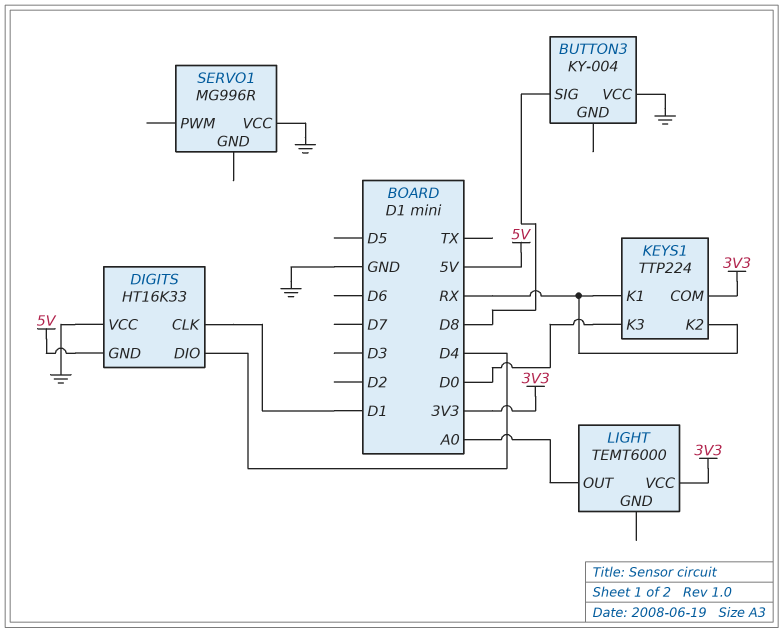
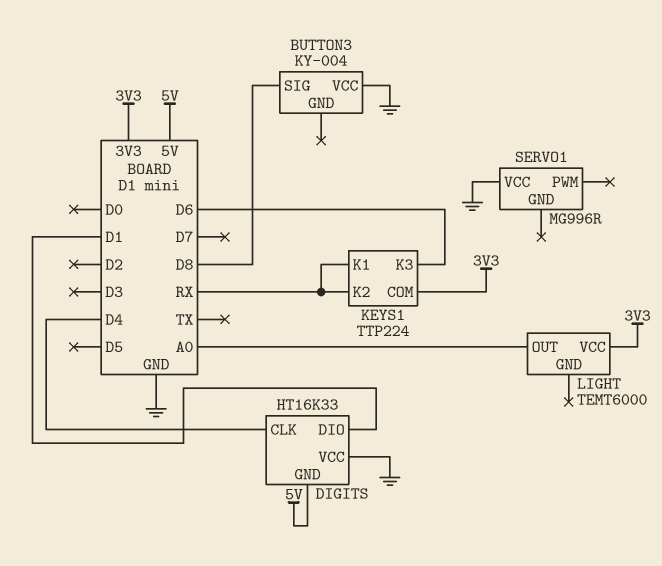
DIGITS pin CLK: D1 -> D4
DIGITS pin DIO: D4 -> D1
KEYS1 pin K3: D0 -> D6

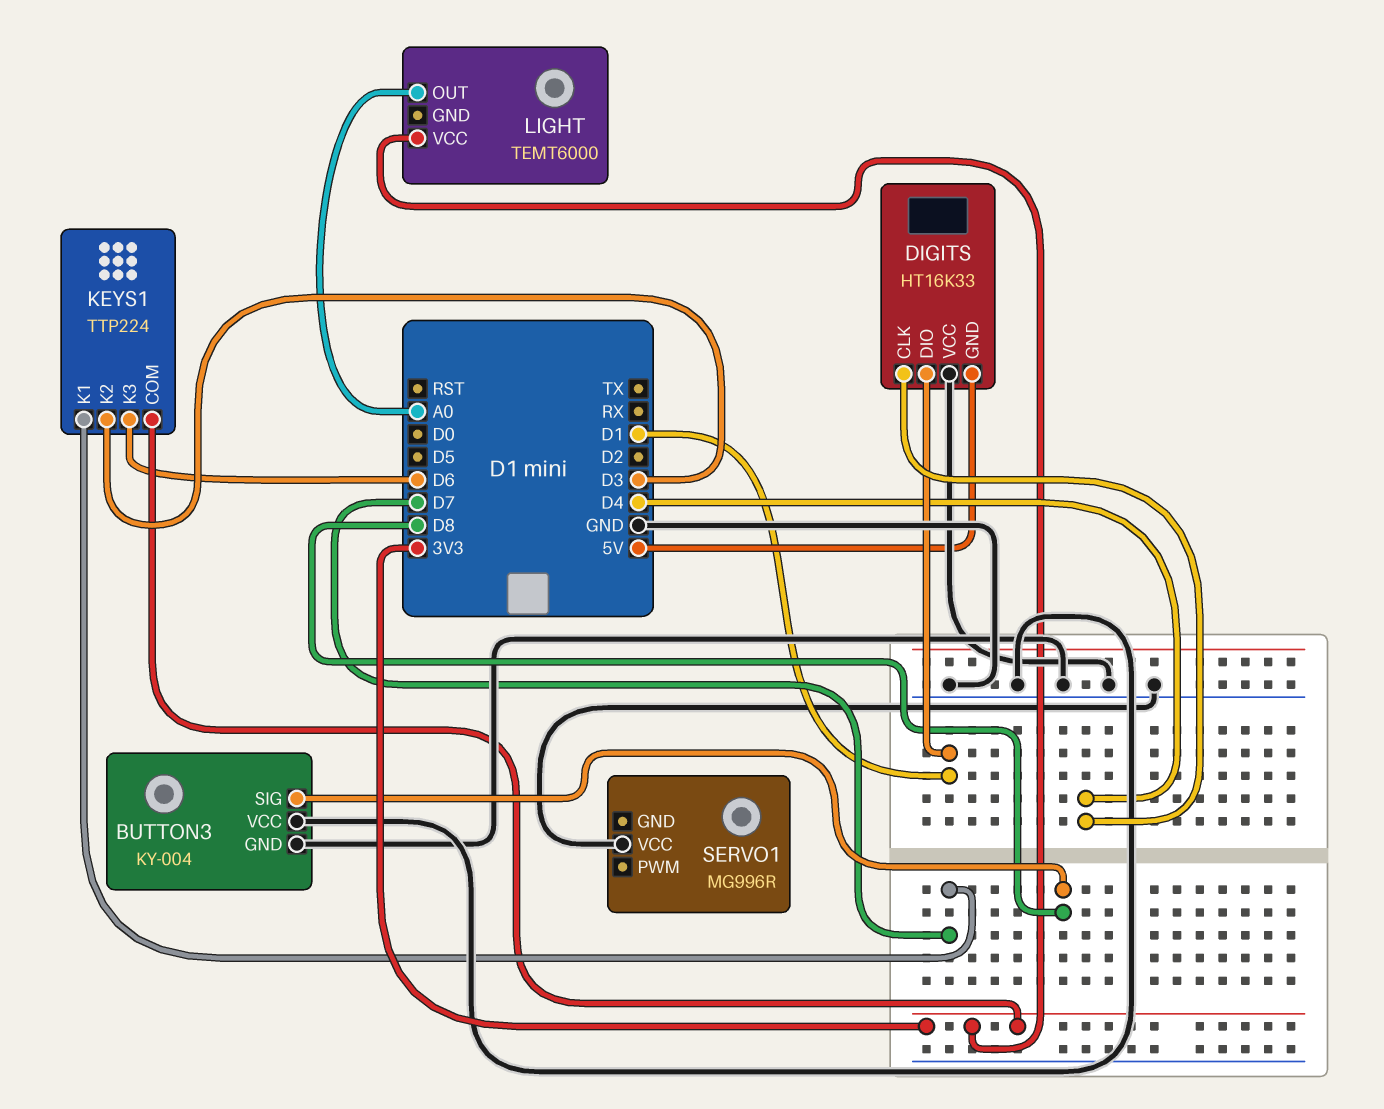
BUTTON3 pin GND: none -> GND
KEYS1 pin K1: RX -> D7
KEYS1 pin K2: RX -> D3

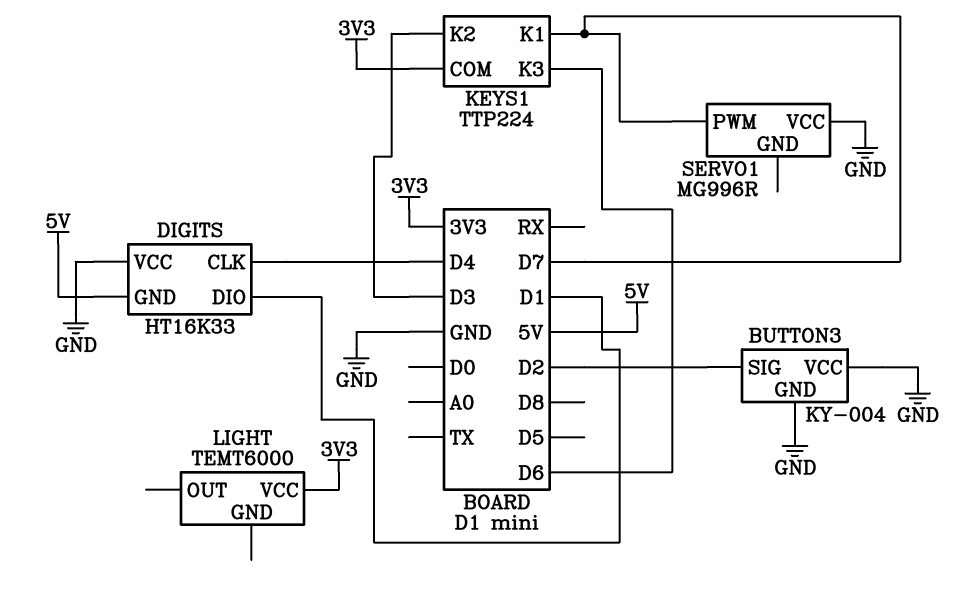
BUTTON3 pin SIG: D8 -> D2
LIGHT pin OUT: A0 -> none
SERVO1 pin PWM: none -> D7

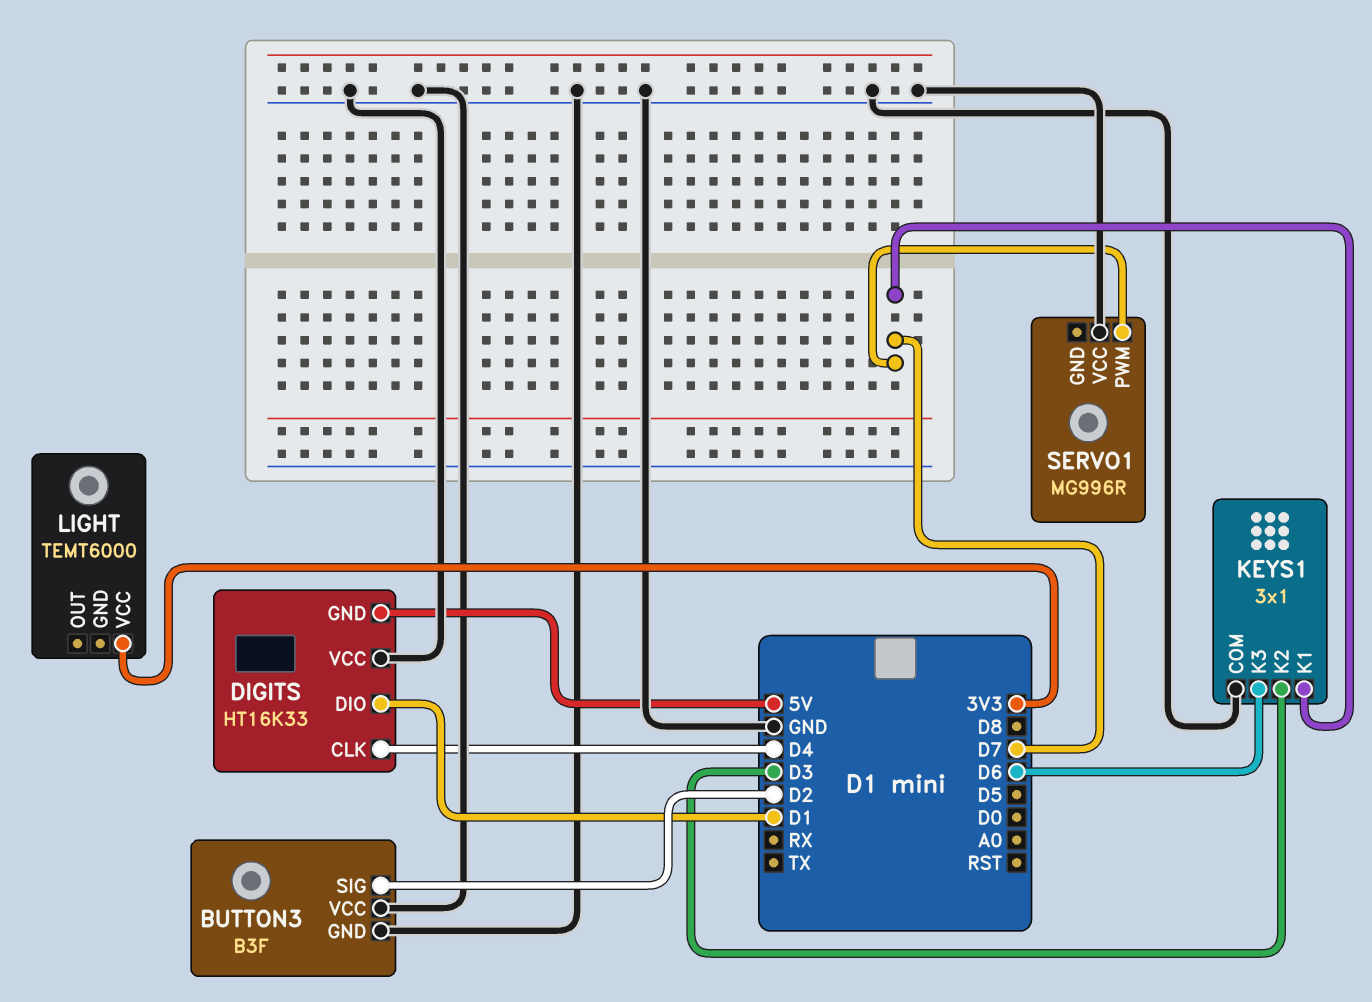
BUTTON3: KY-004 -> B3F
KEYS1: TTP224 -> 3x1
KEYS1 pin COM: 3V3 -> GND

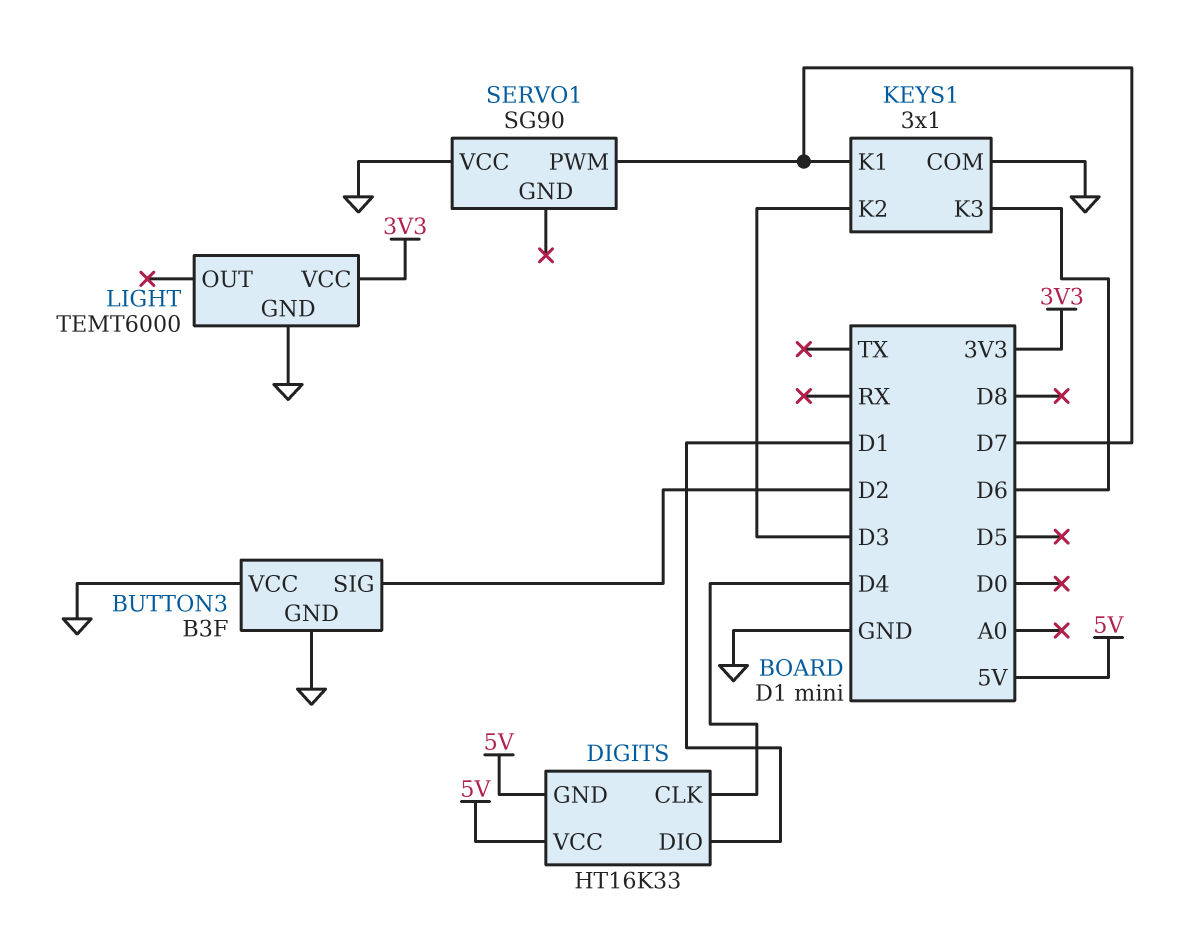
DIGITS pin VCC: GND -> 5V
LIGHT pin GND: none -> GND
SERVO1: MG996R -> SG90

